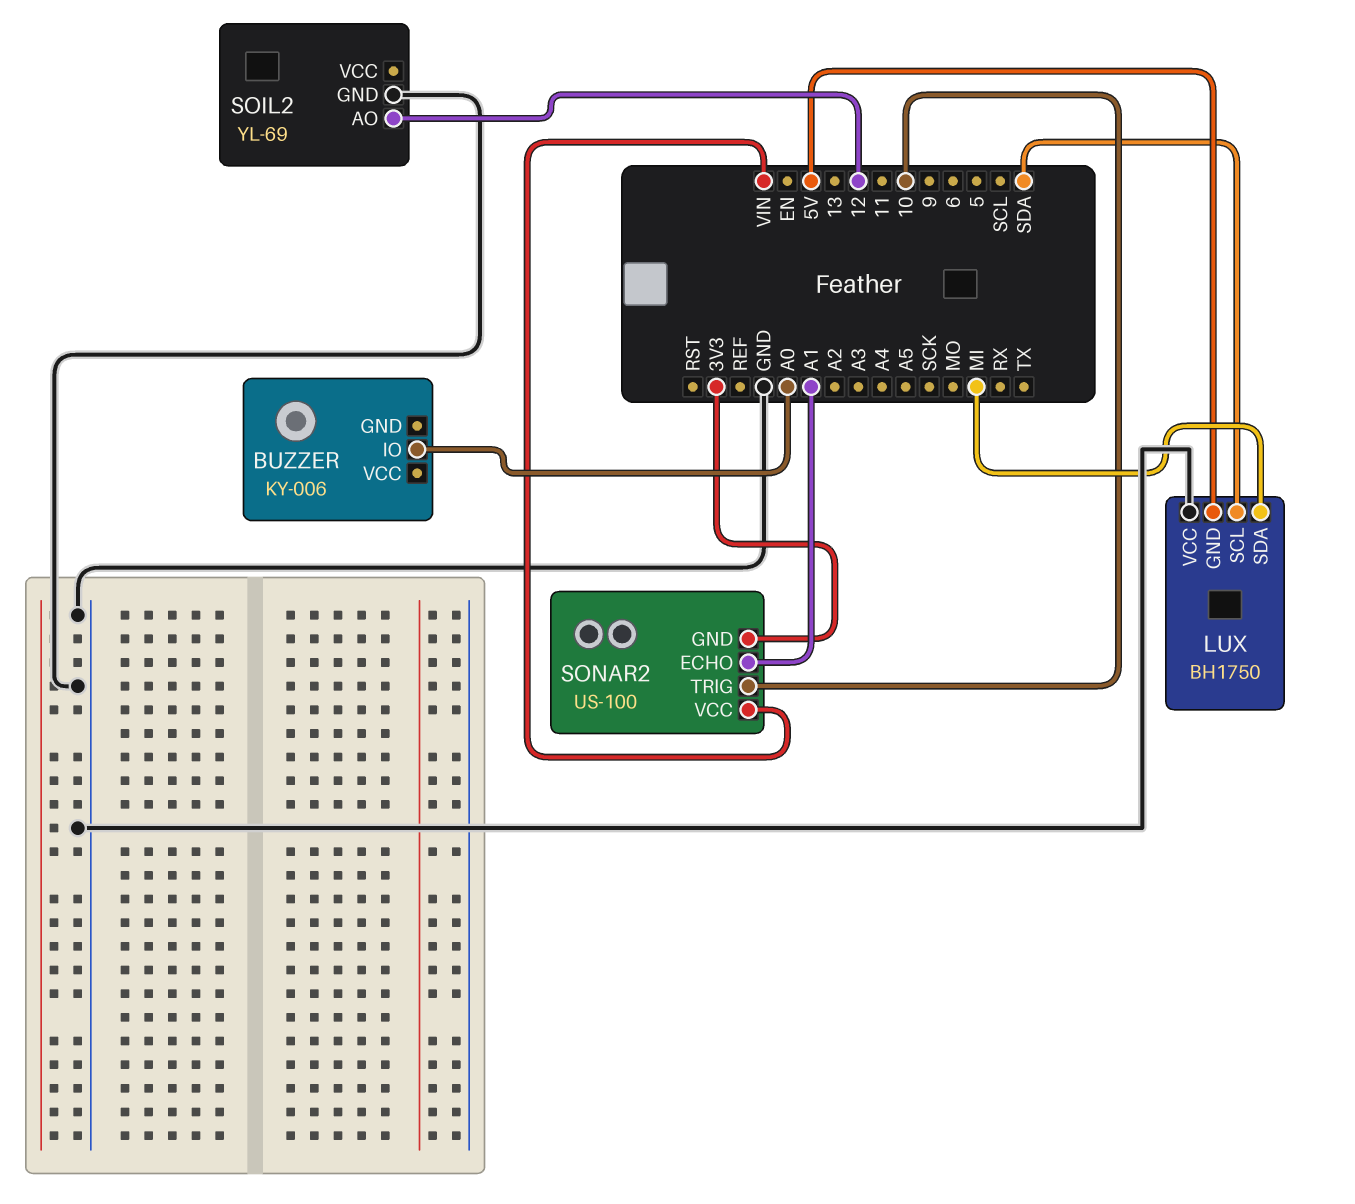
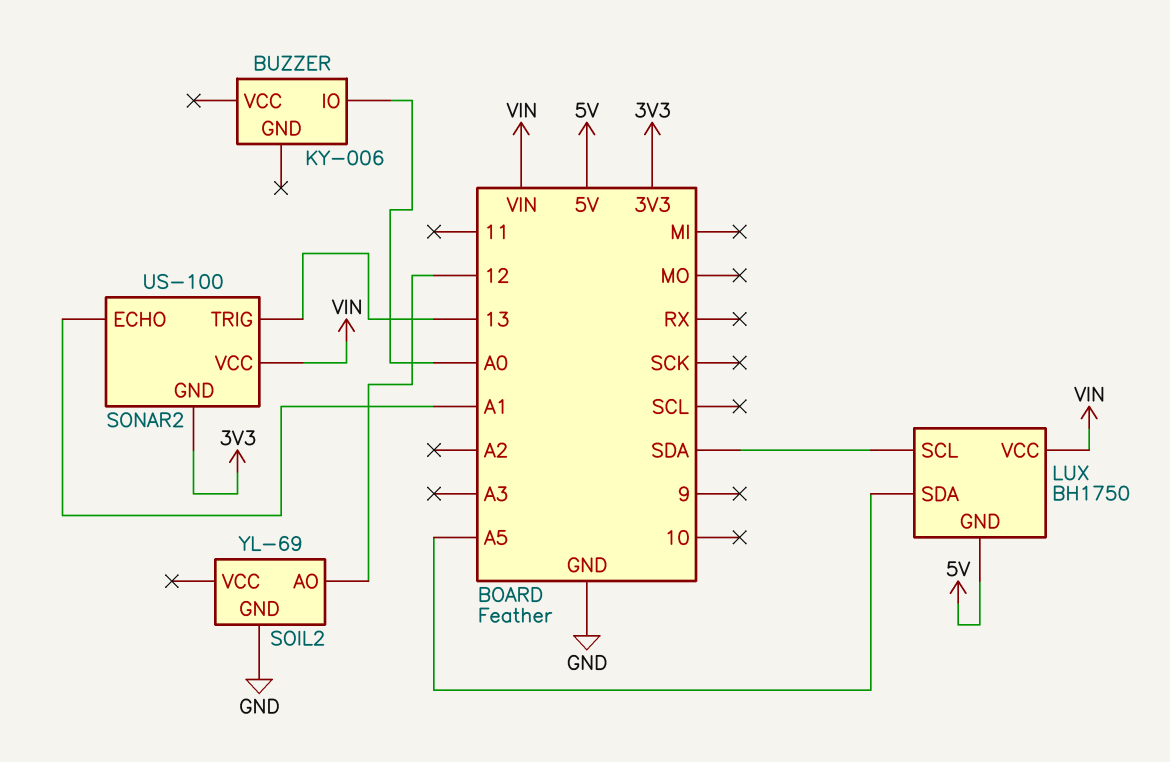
LUX pin SDA: MI -> A5
LUX pin VCC: GND -> VIN
SONAR2 pin TRIG: 10 -> 13

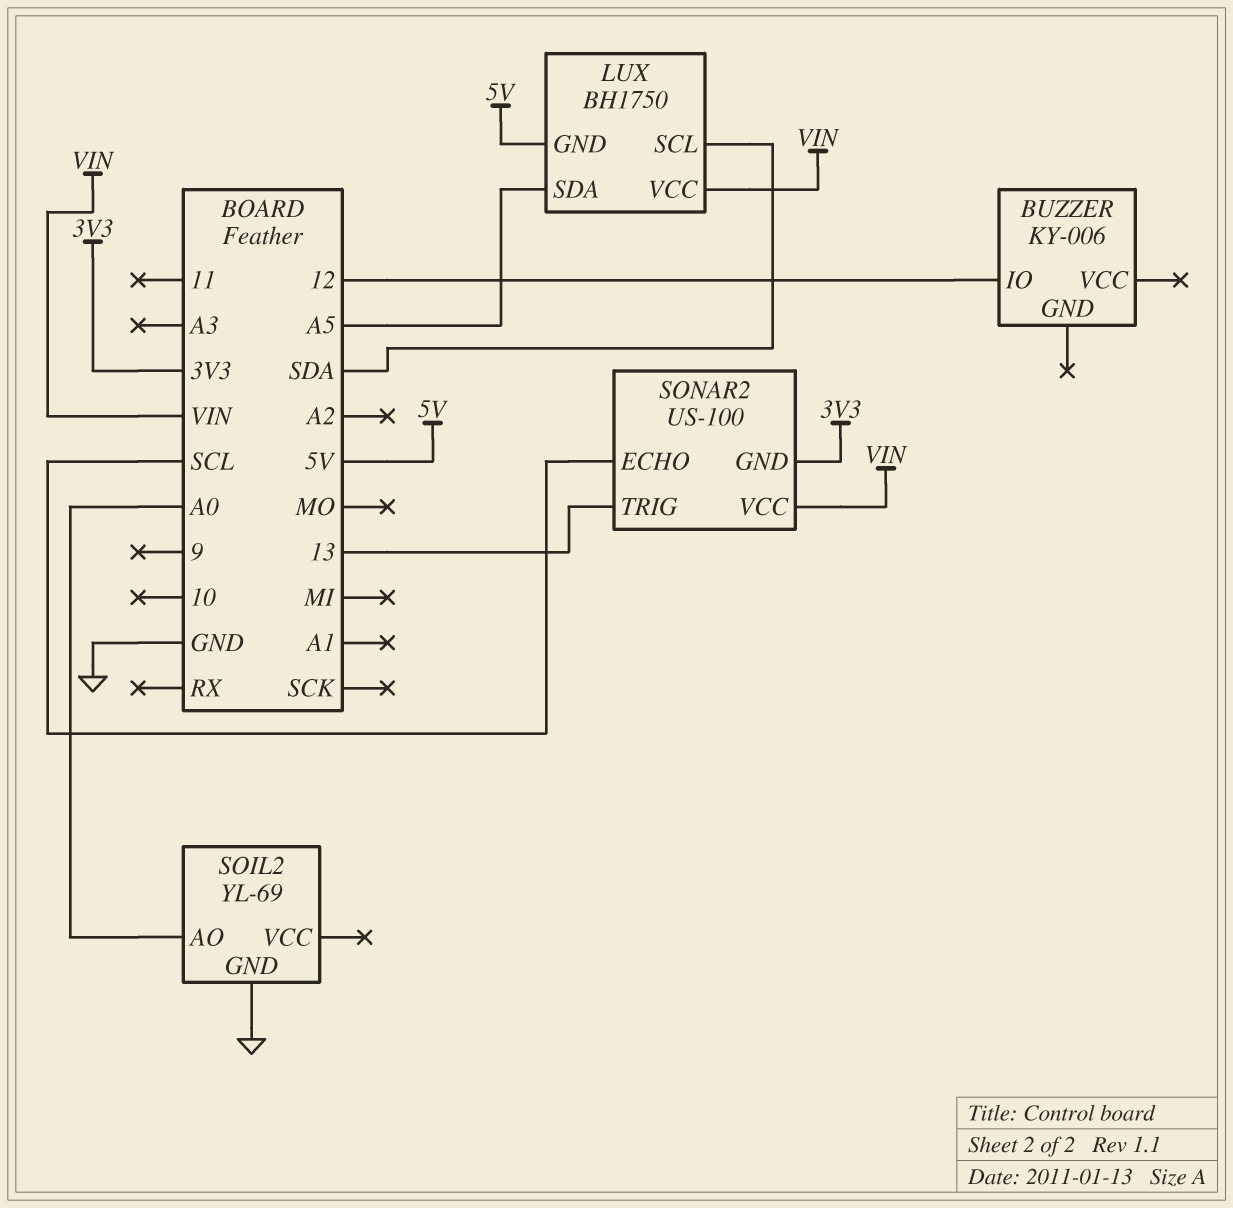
BUZZER pin IO: A0 -> 12
SOIL2 pin AO: 12 -> A0
SONAR2 pin ECHO: A1 -> SCL

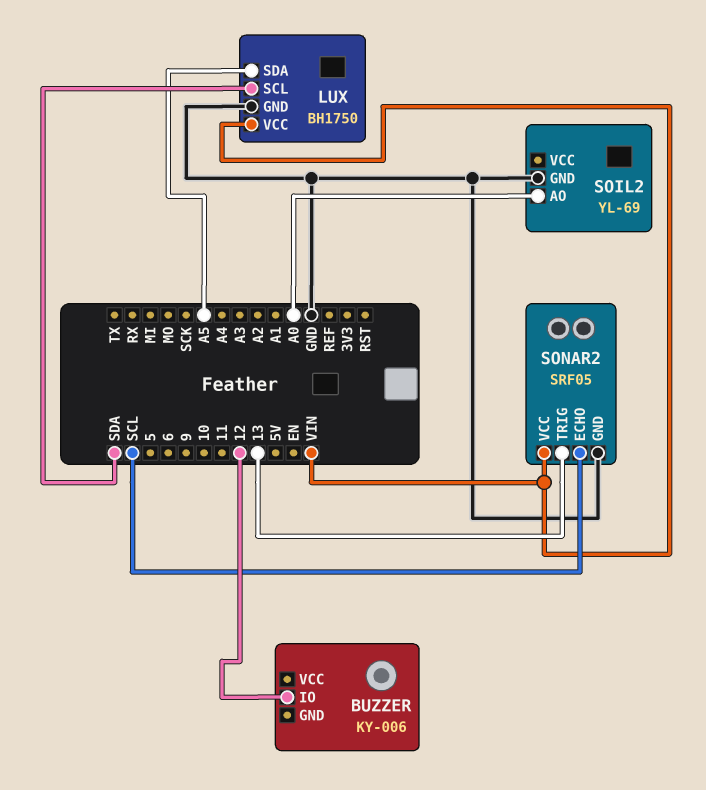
LUX pin GND: 5V -> GND
SONAR2: US-100 -> SRF05
SONAR2 pin GND: 3V3 -> GND

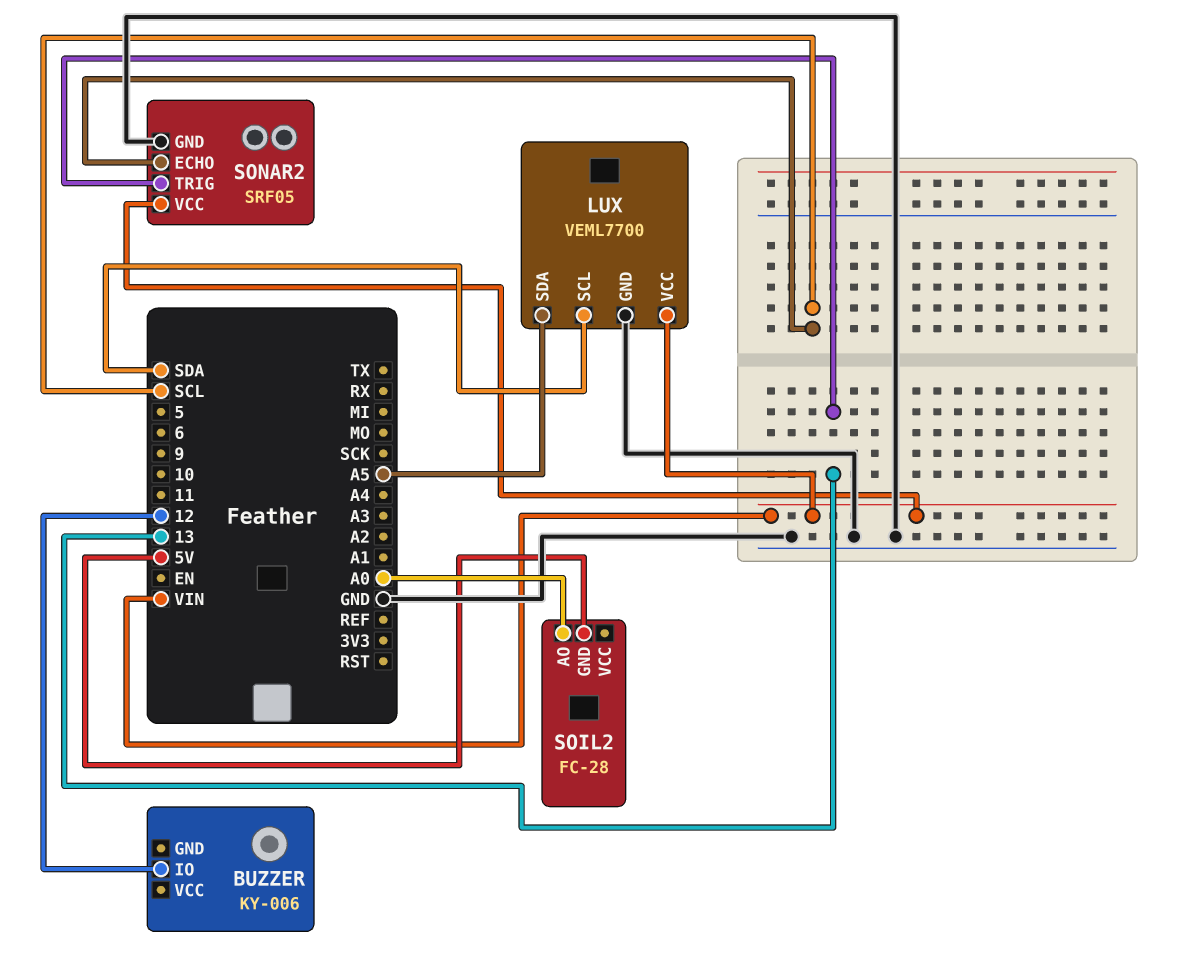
LUX: BH1750 -> VEML7700
SOIL2: YL-69 -> FC-28
SOIL2 pin GND: GND -> 5V

